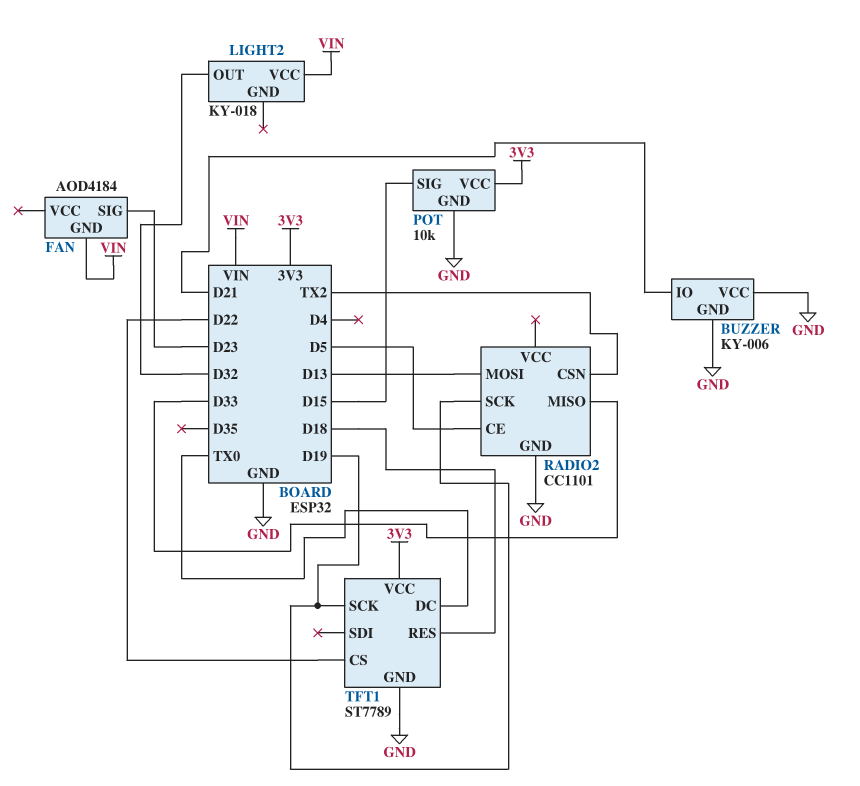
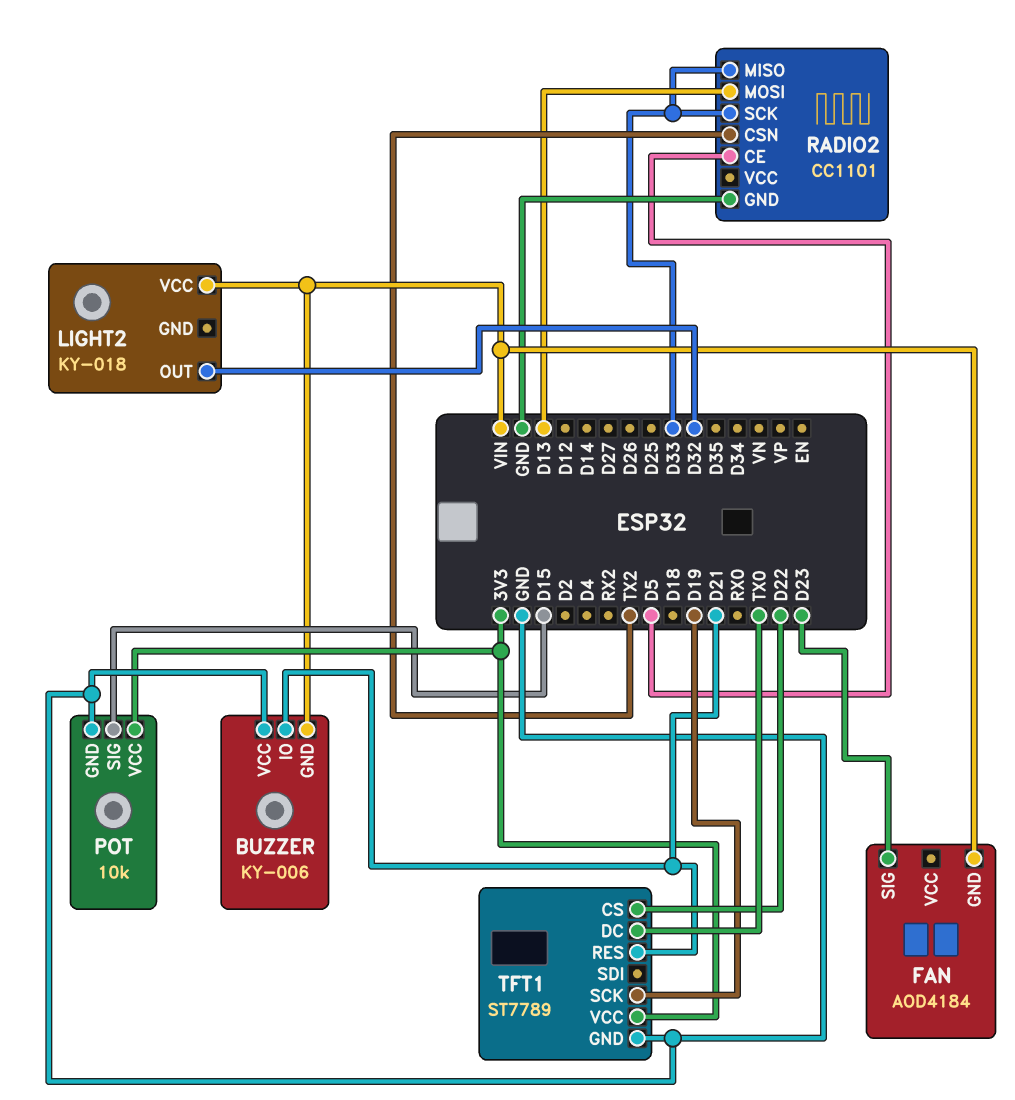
BUZZER pin GND: GND -> VIN
RADIO2 pin SCK: D19 -> D33
TFT1 pin RES: D18 -> D21

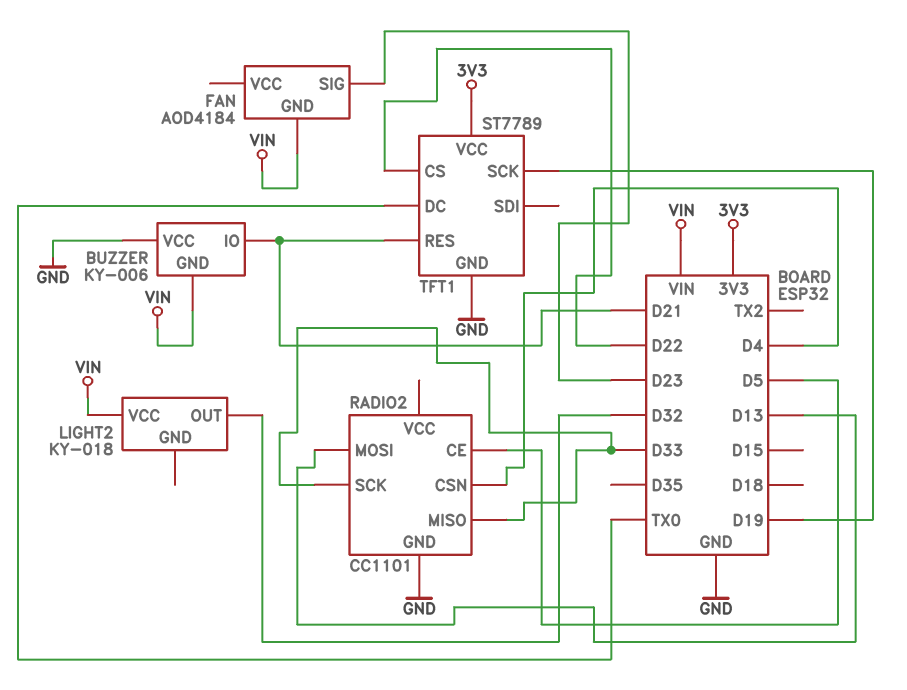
POT: 10k -> none
POT pin GND: GND -> none
POT pin SIG: D15 -> none
POT pin VCC: 3V3 -> none
RADIO2 pin CSN: TX2 -> D4

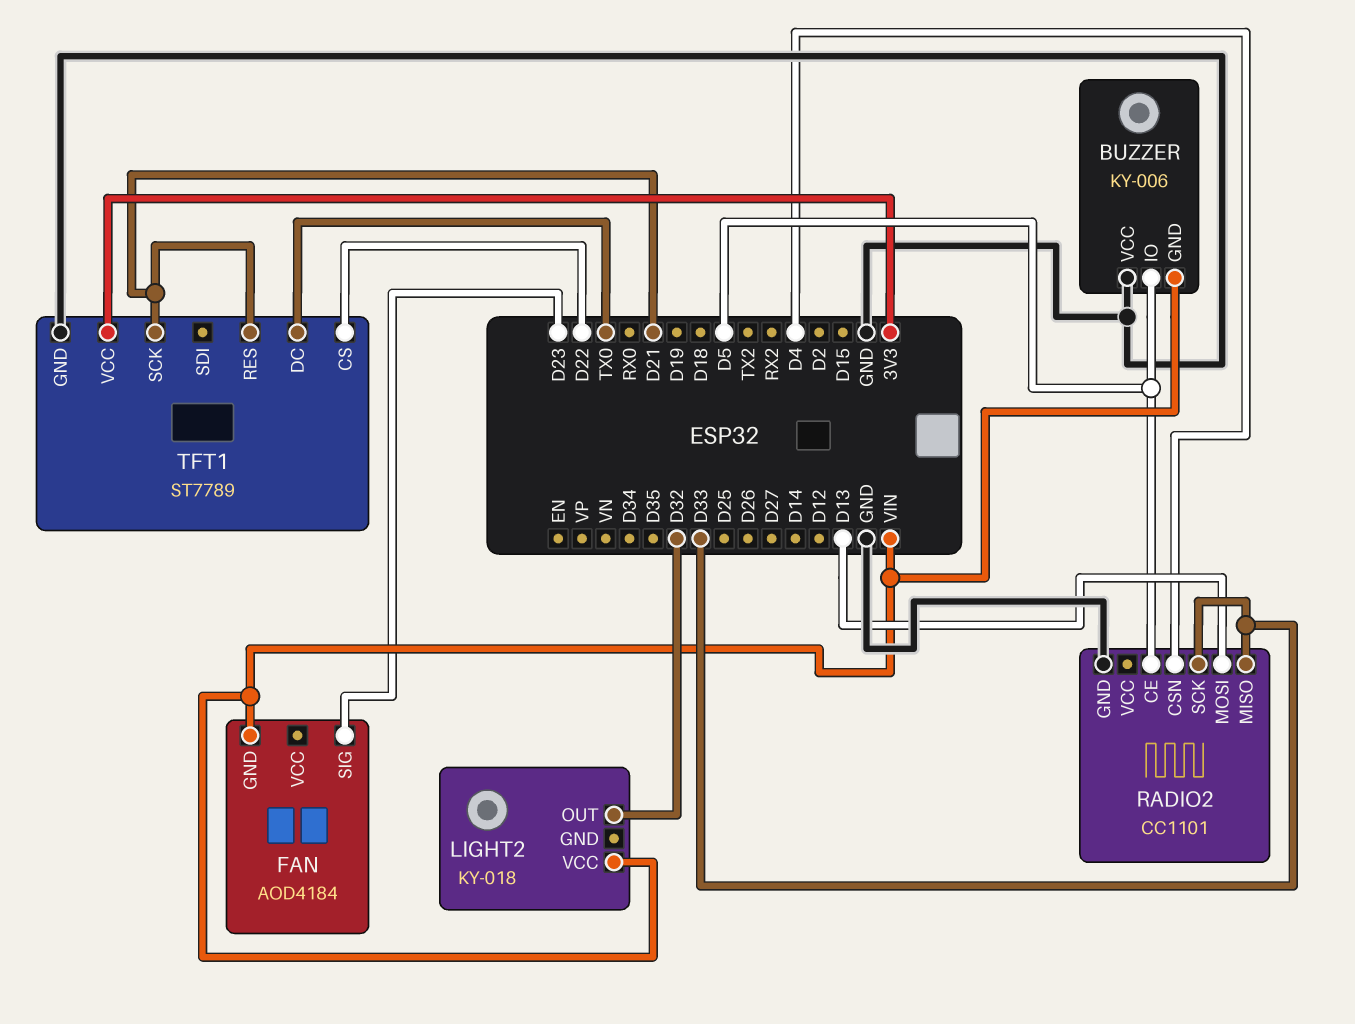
BUZZER pin IO: D21 -> D5
TFT1 pin SCK: D19 -> D21

